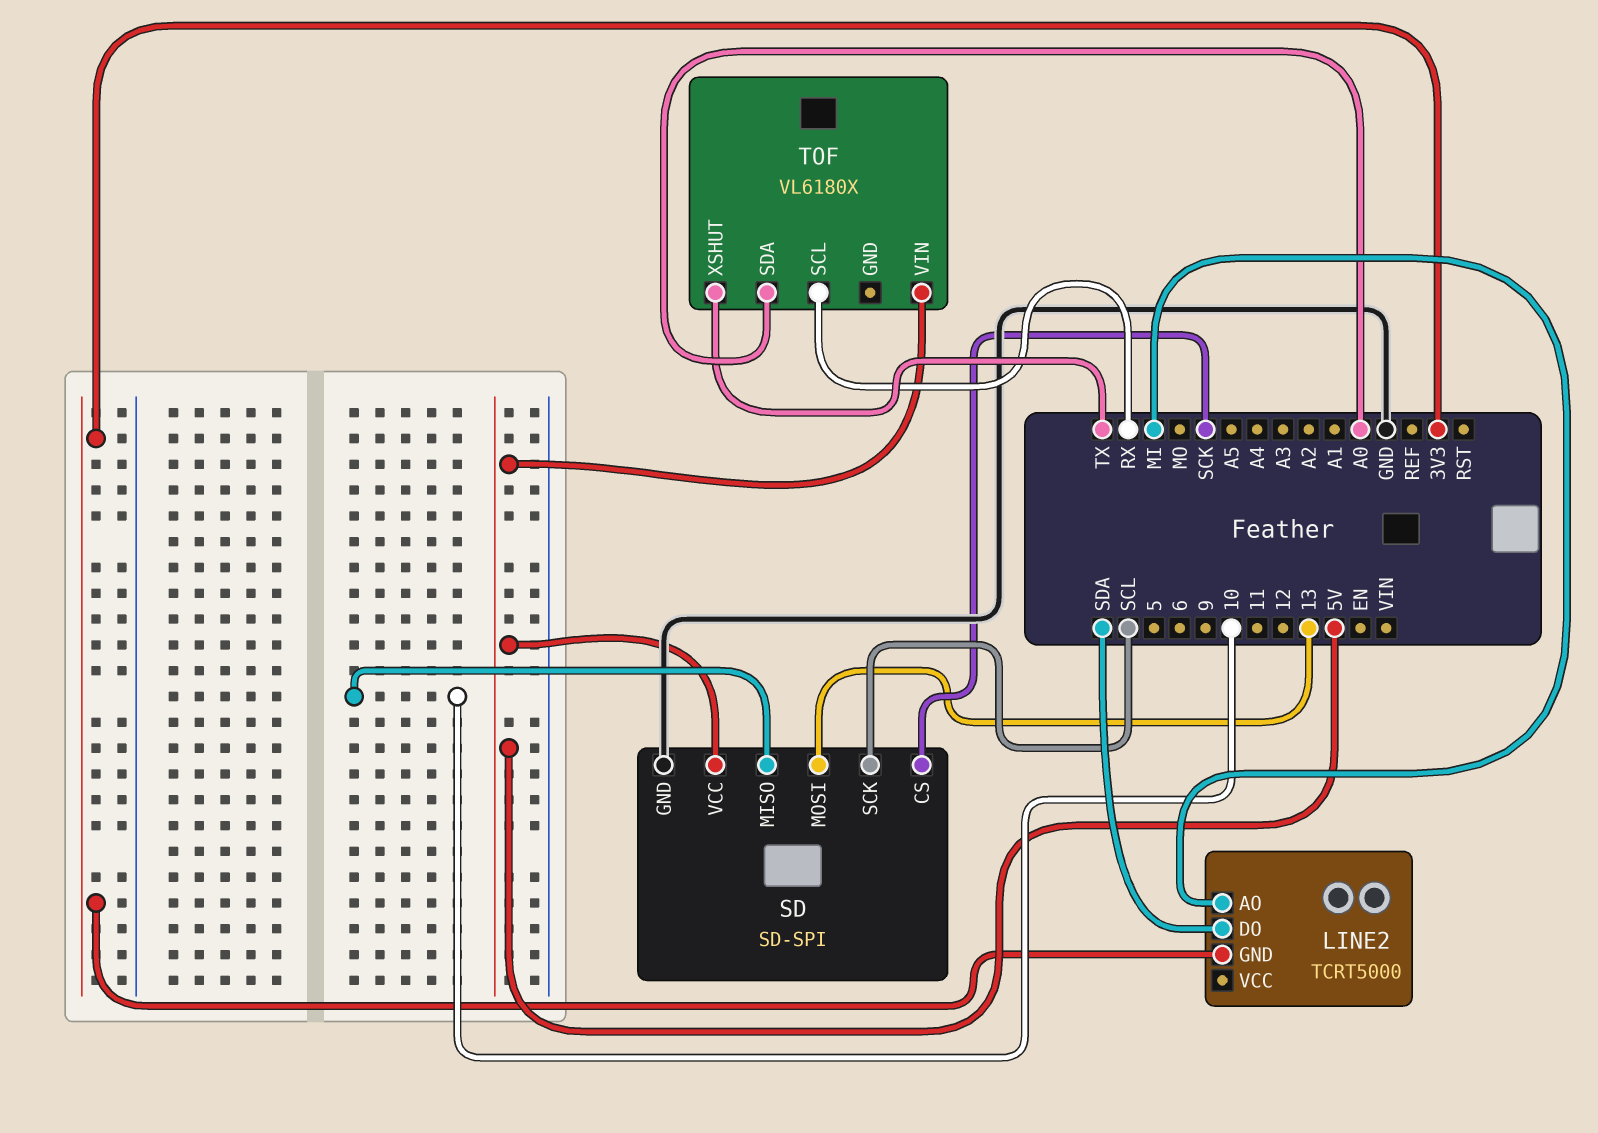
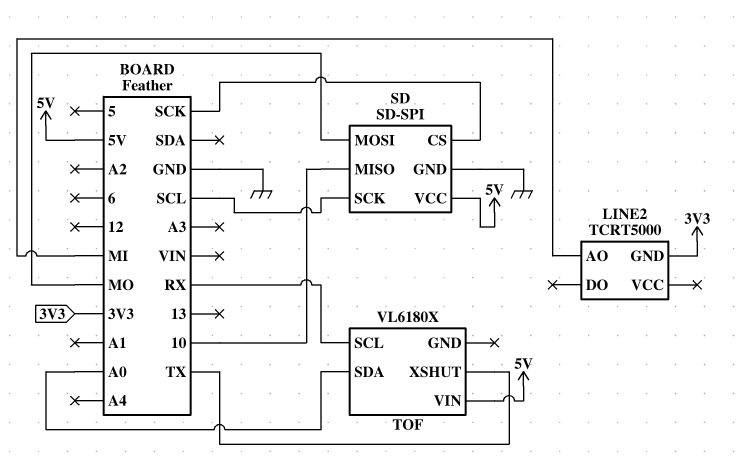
LINE2 pin DO: SDA -> none
SD pin MOSI: 13 -> MO

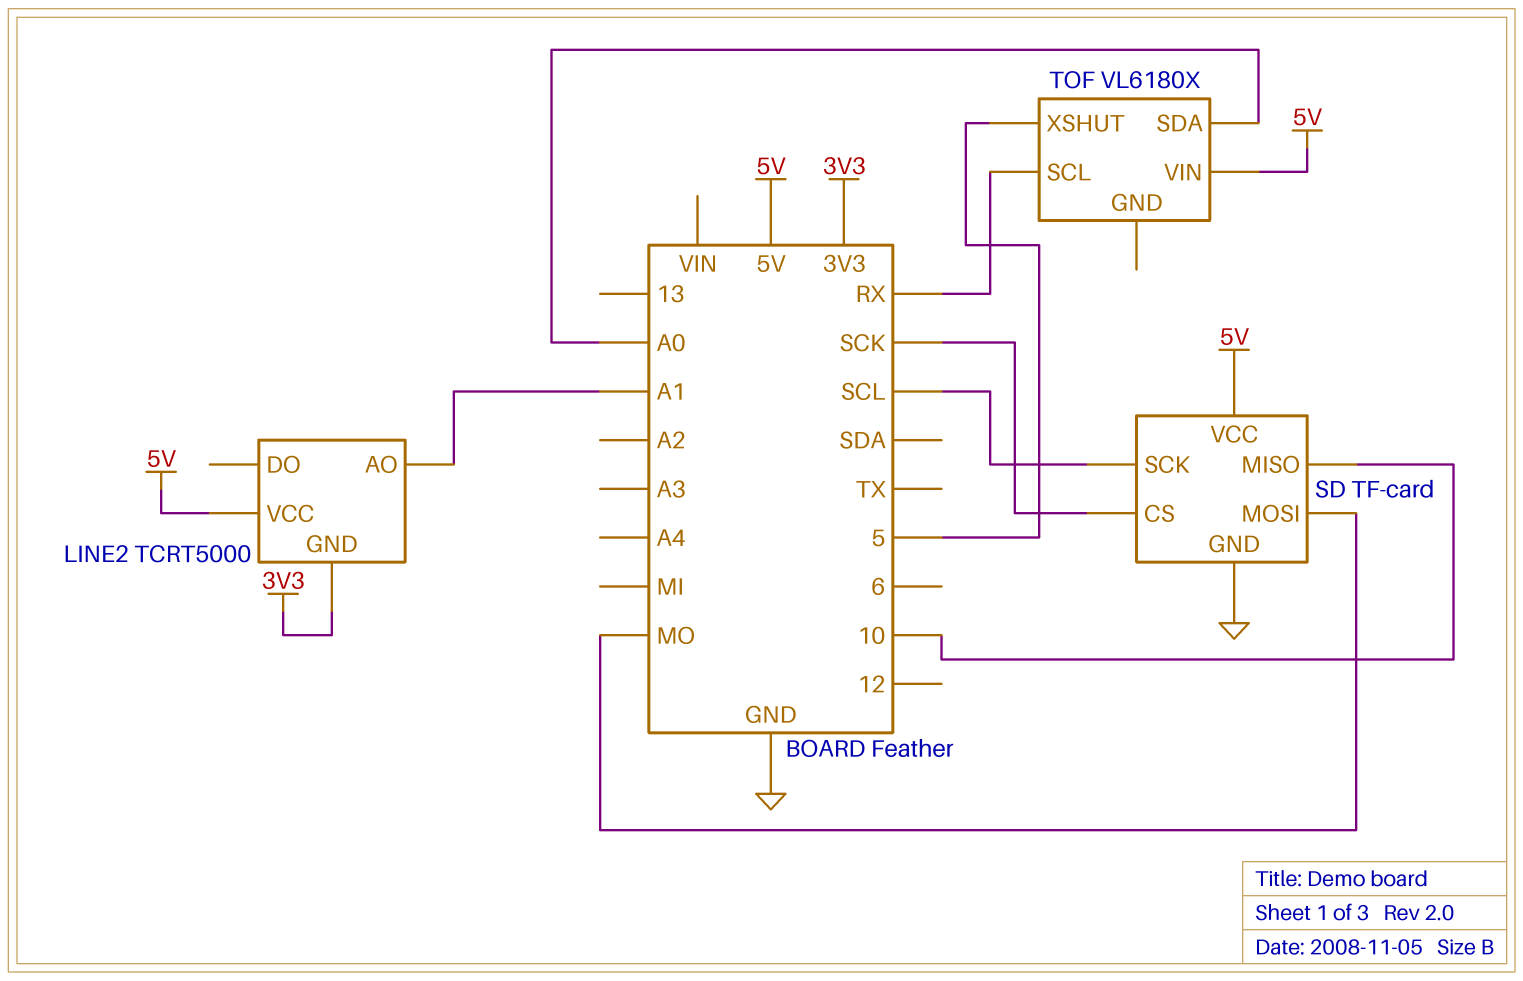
LINE2 pin AO: MI -> A1
LINE2 pin VCC: none -> 5V
SD: SD-SPI -> TF-card
TOF pin XSHUT: TX -> 5

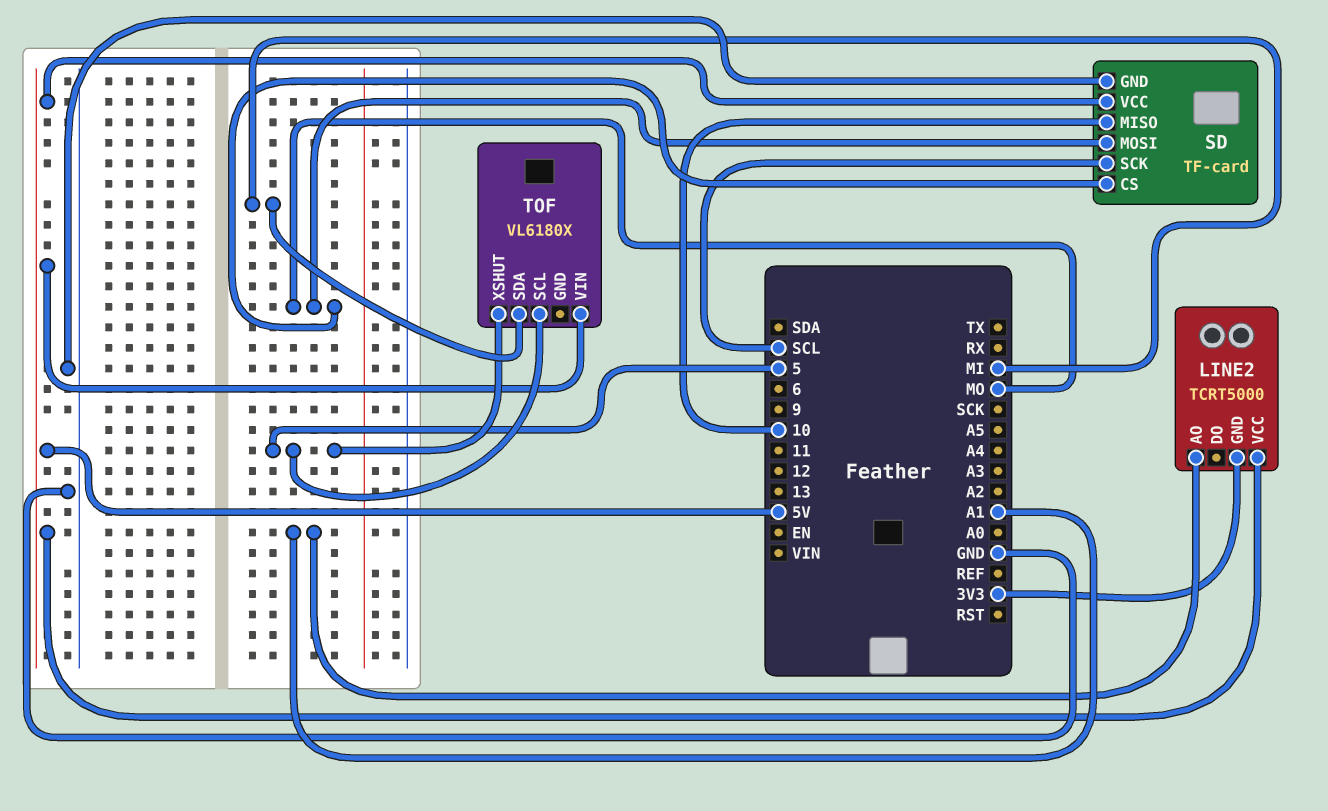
SD pin CS: SCK -> MO
TOF pin SCL: RX -> 5
TOF pin SDA: A0 -> MI

